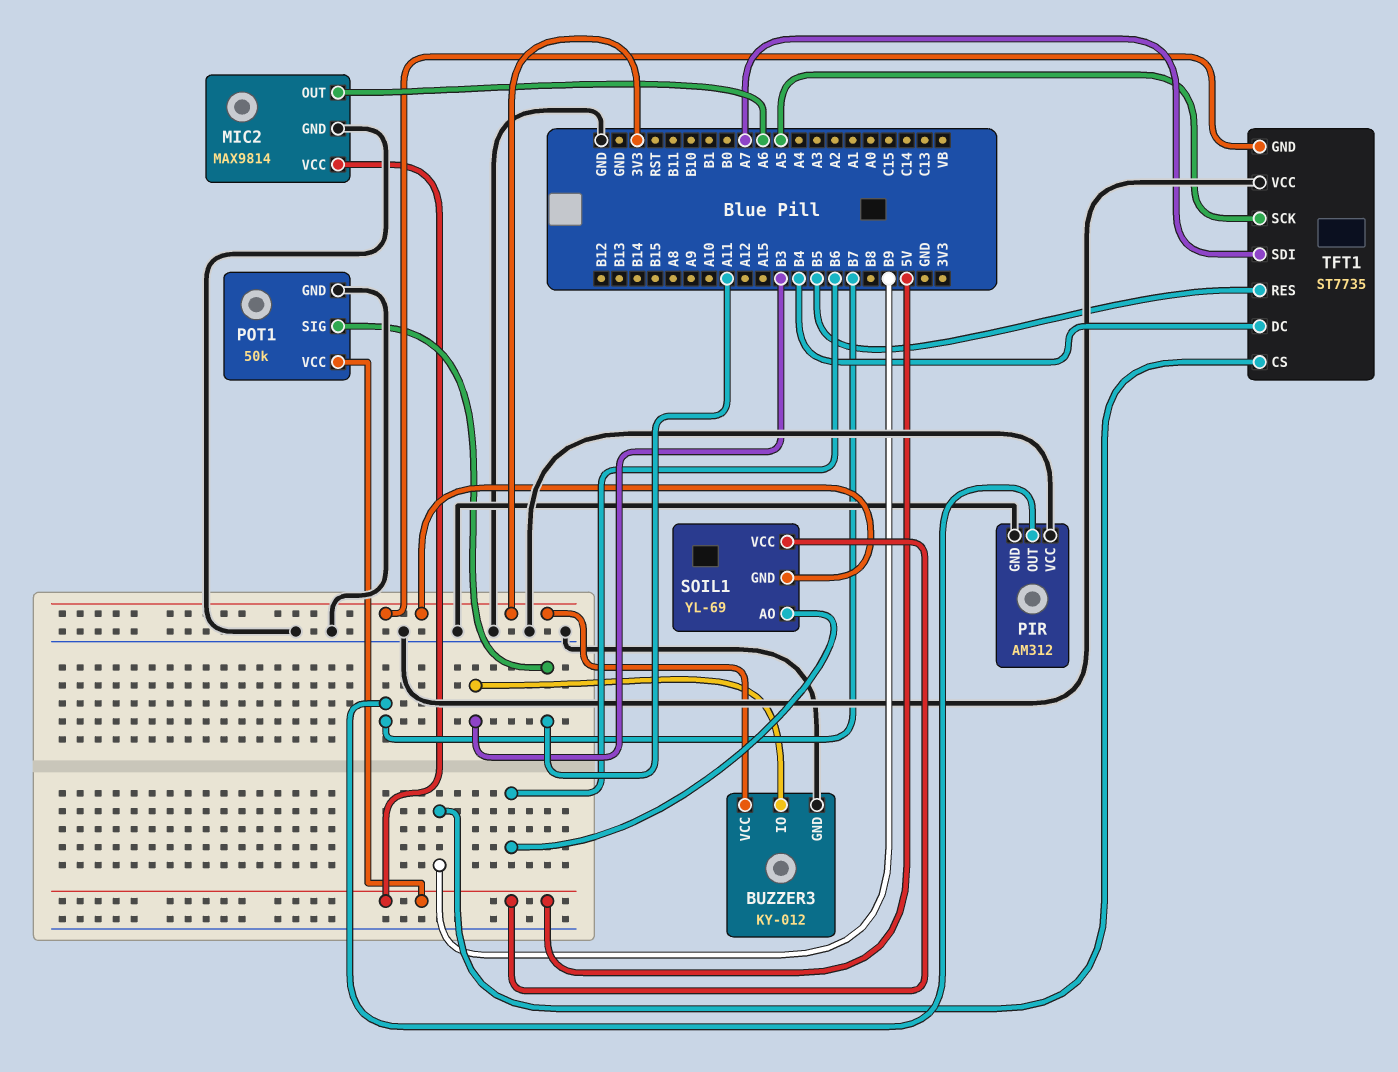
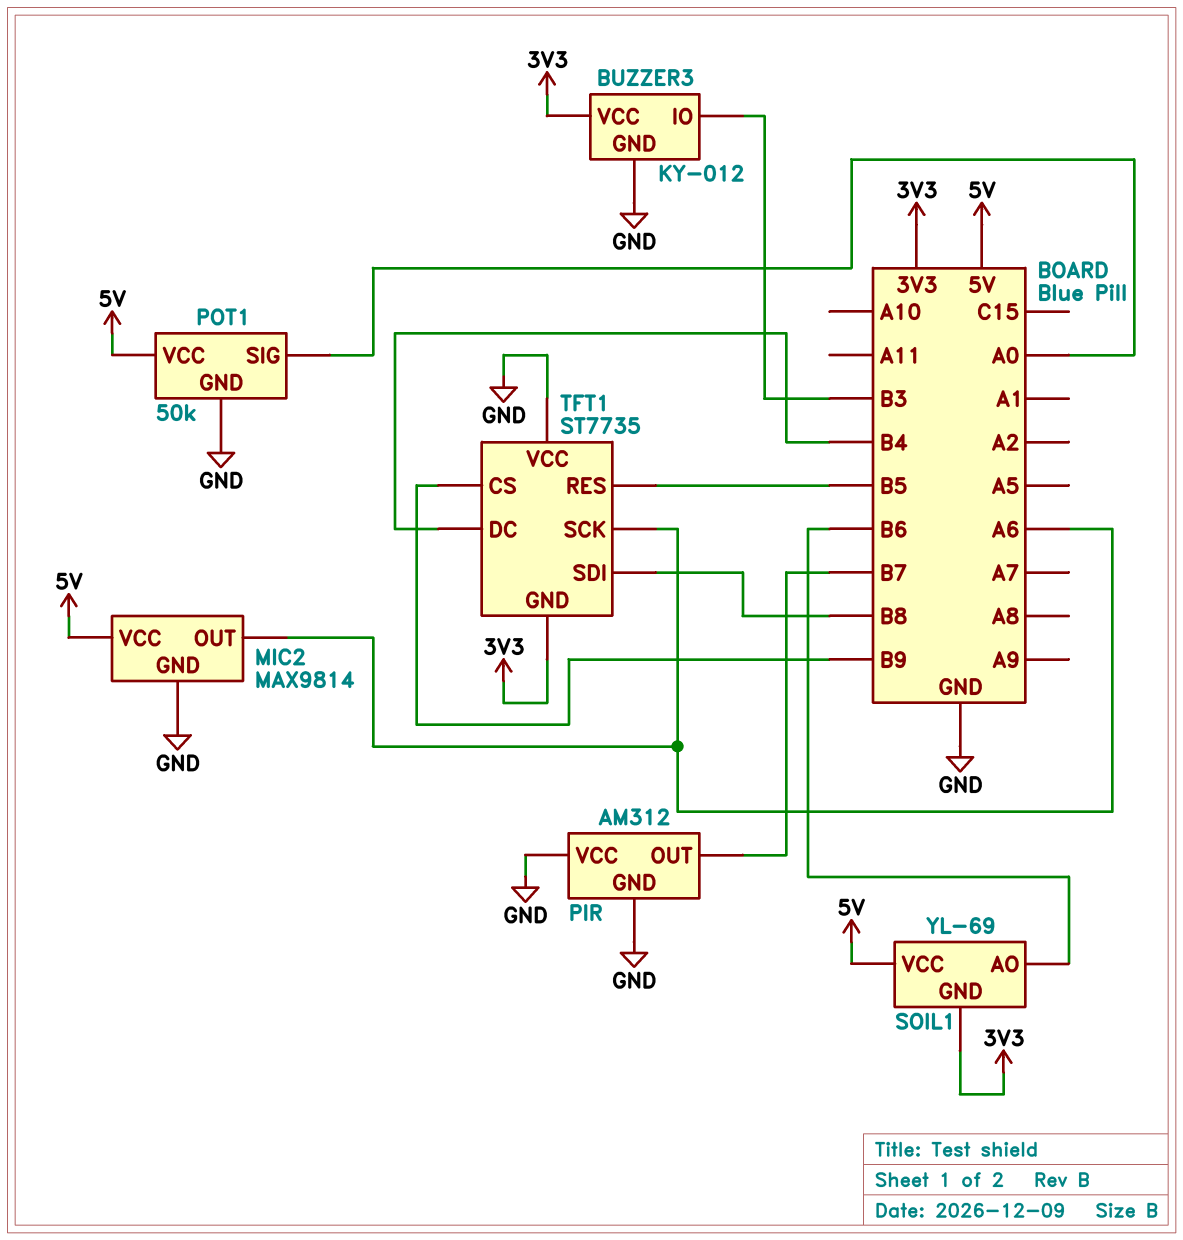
POT1 pin SIG: A11 -> A0
TFT1 pin SCK: A5 -> A6
TFT1 pin SDI: A7 -> B8

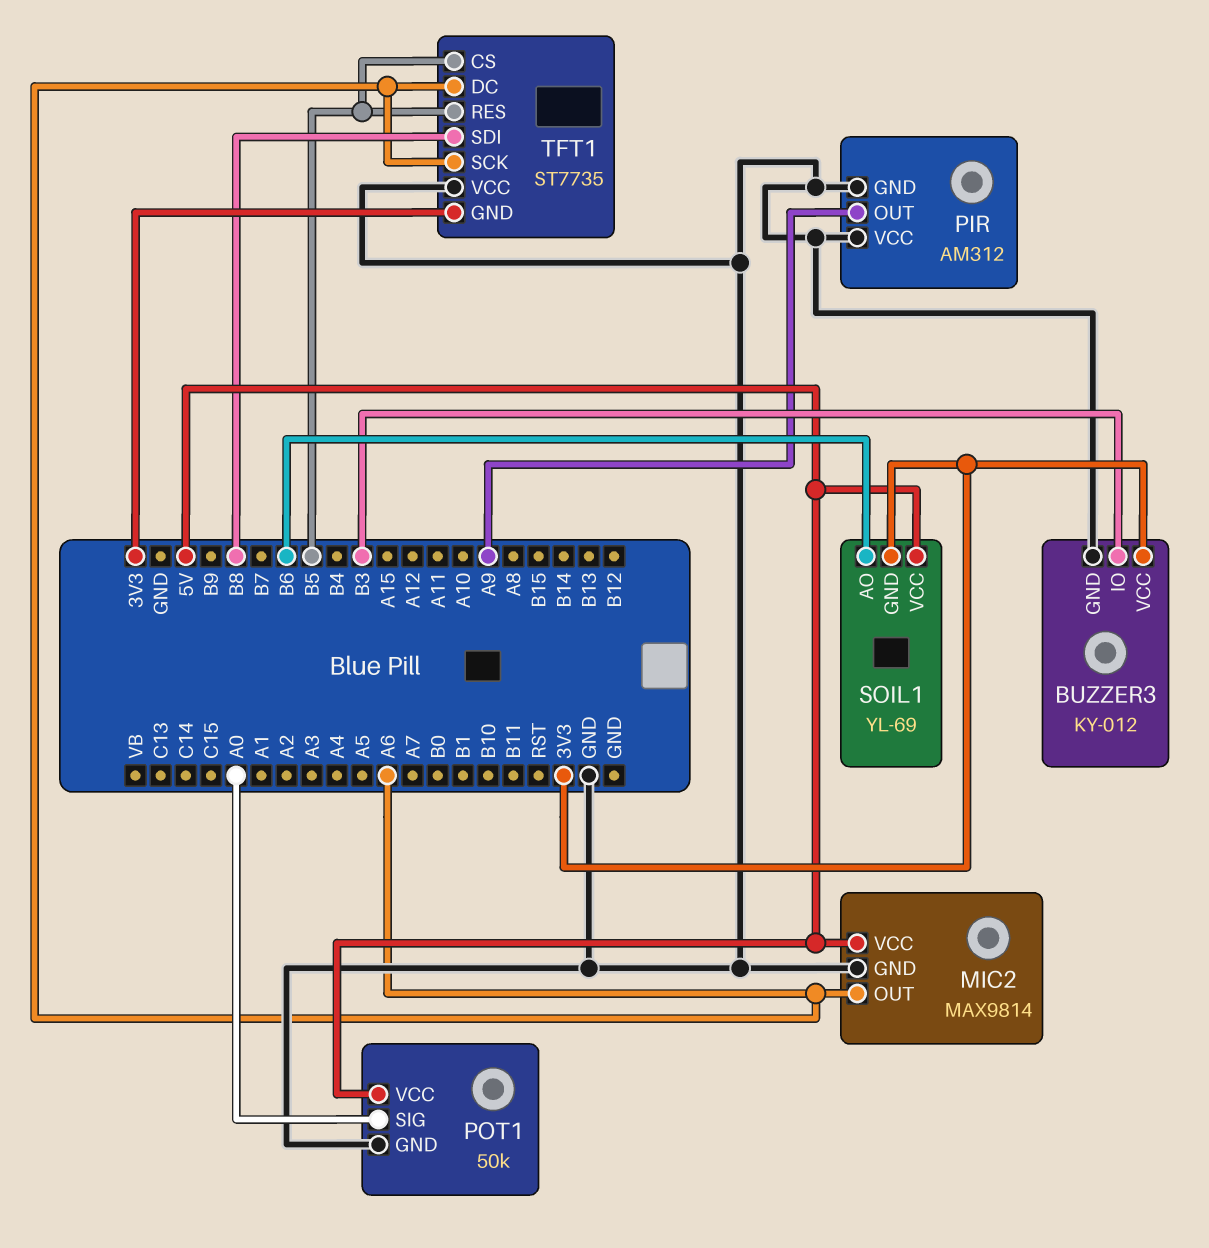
PIR pin OUT: B7 -> A9
TFT1 pin CS: B9 -> B5
TFT1 pin DC: B4 -> A6

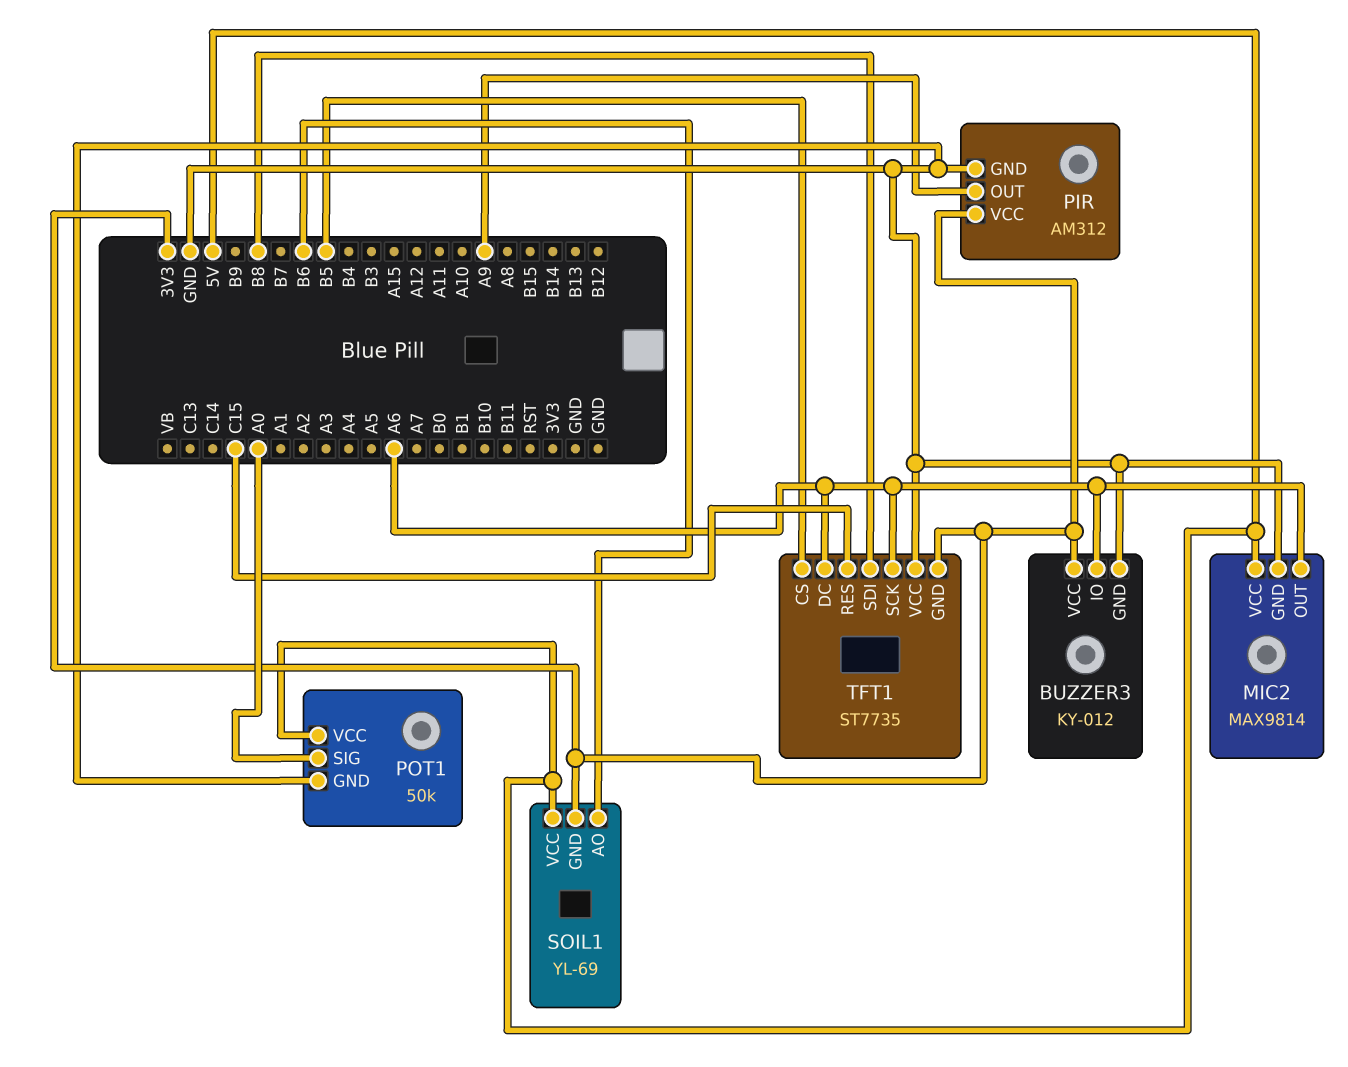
BUZZER3 pin IO: B3 -> A6
PIR pin VCC: GND -> 3V3
TFT1 pin RES: B5 -> C15

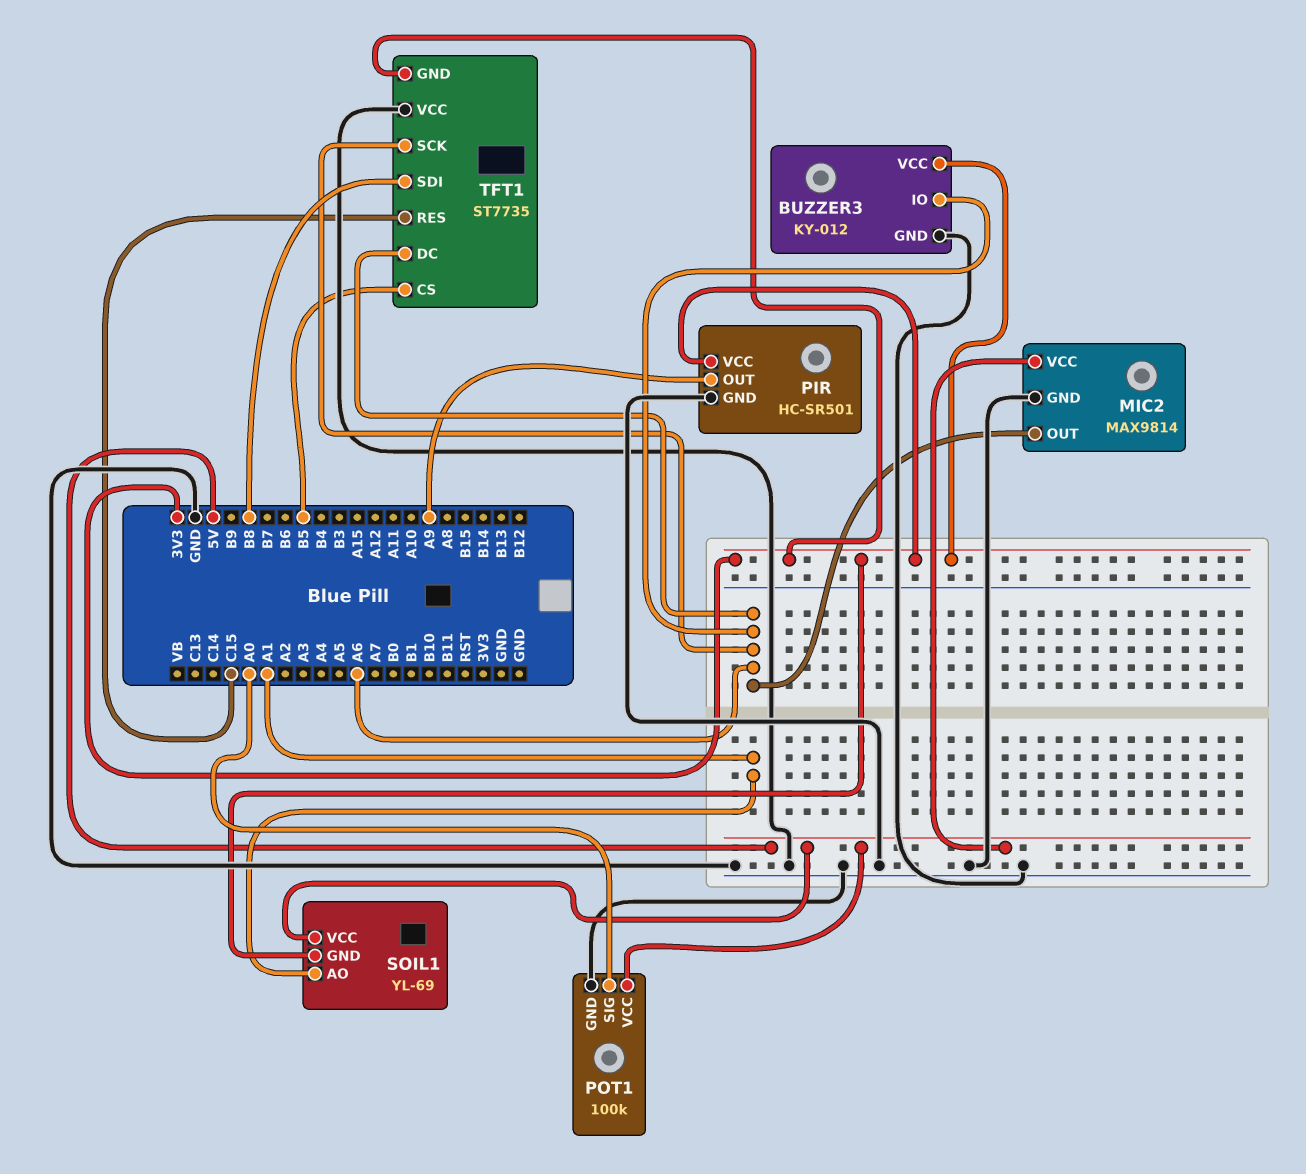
PIR: AM312 -> HC-SR501
POT1: 50k -> 100k
SOIL1 pin AO: B6 -> A1

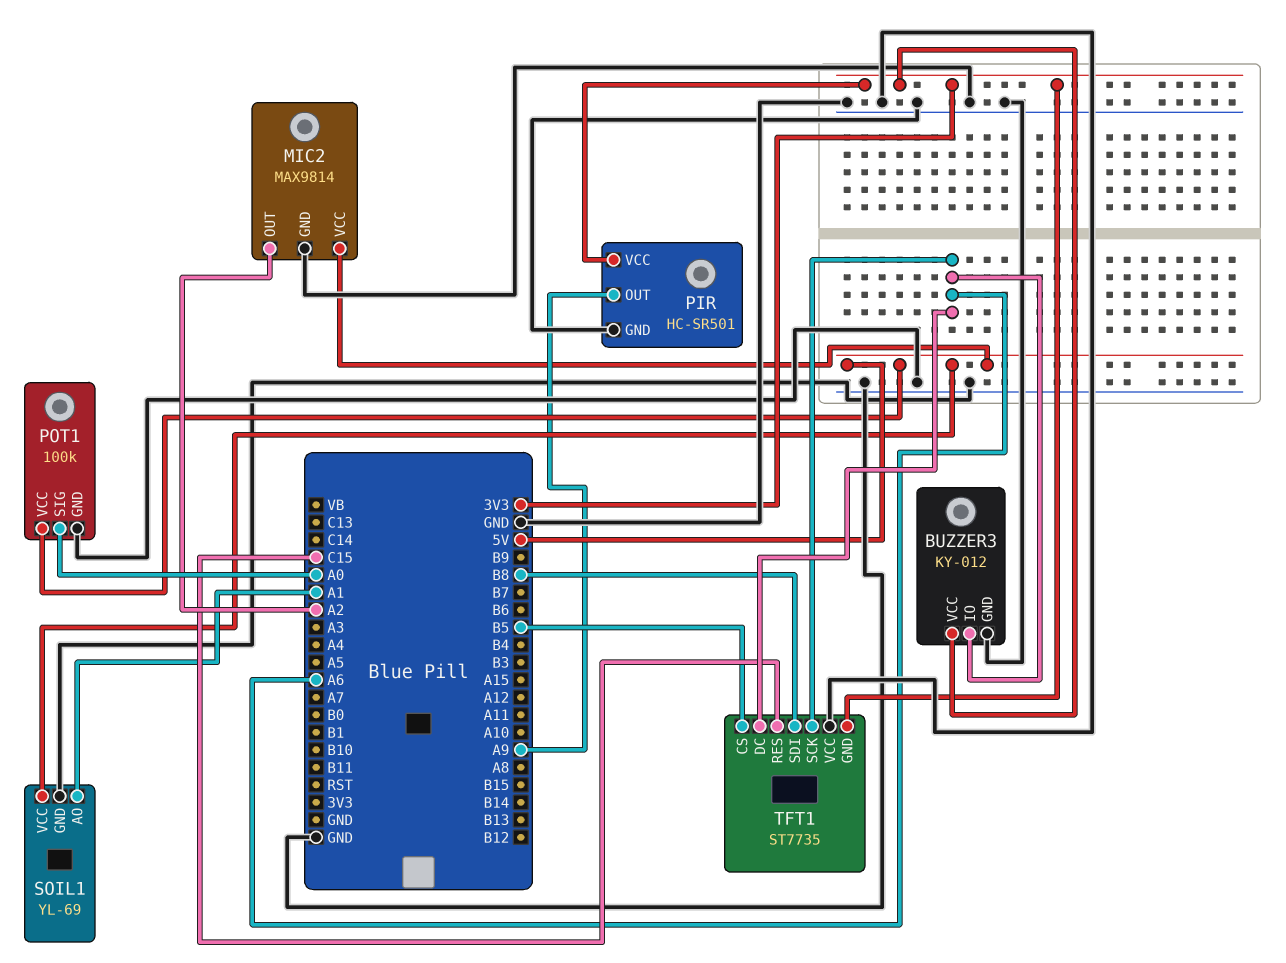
MIC2 pin OUT: A6 -> A2
SOIL1 pin GND: 3V3 -> GND

